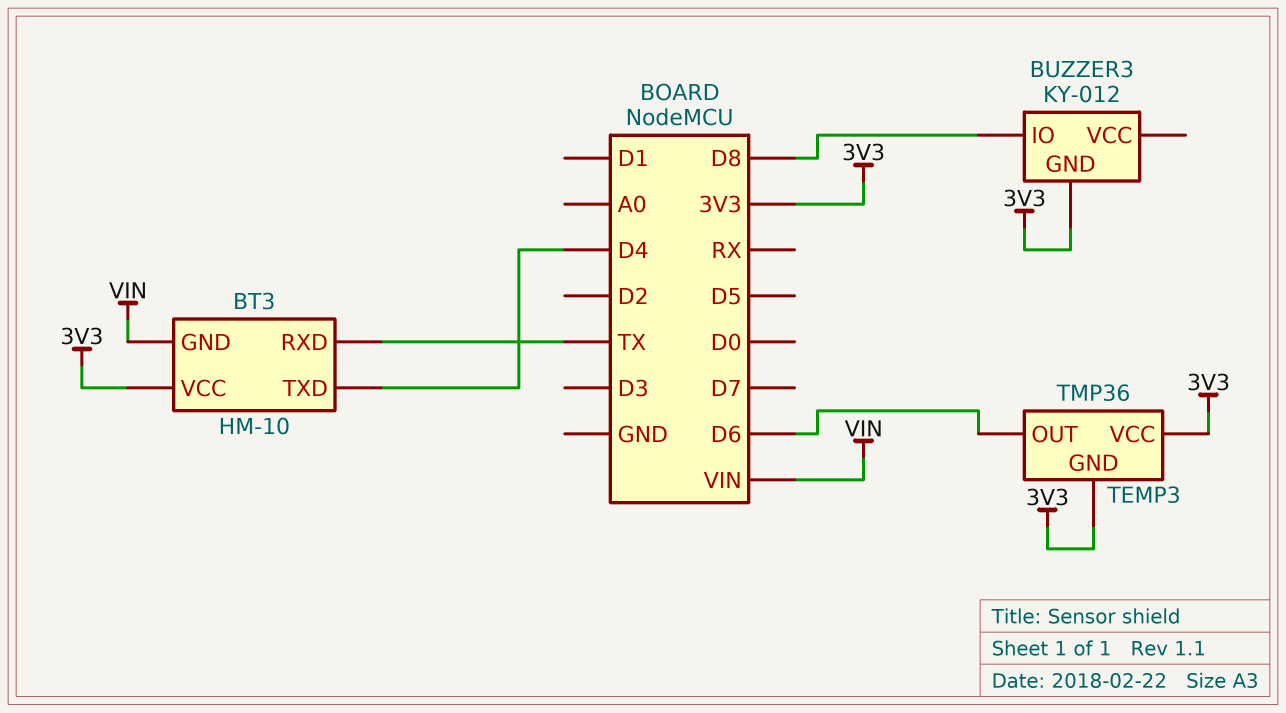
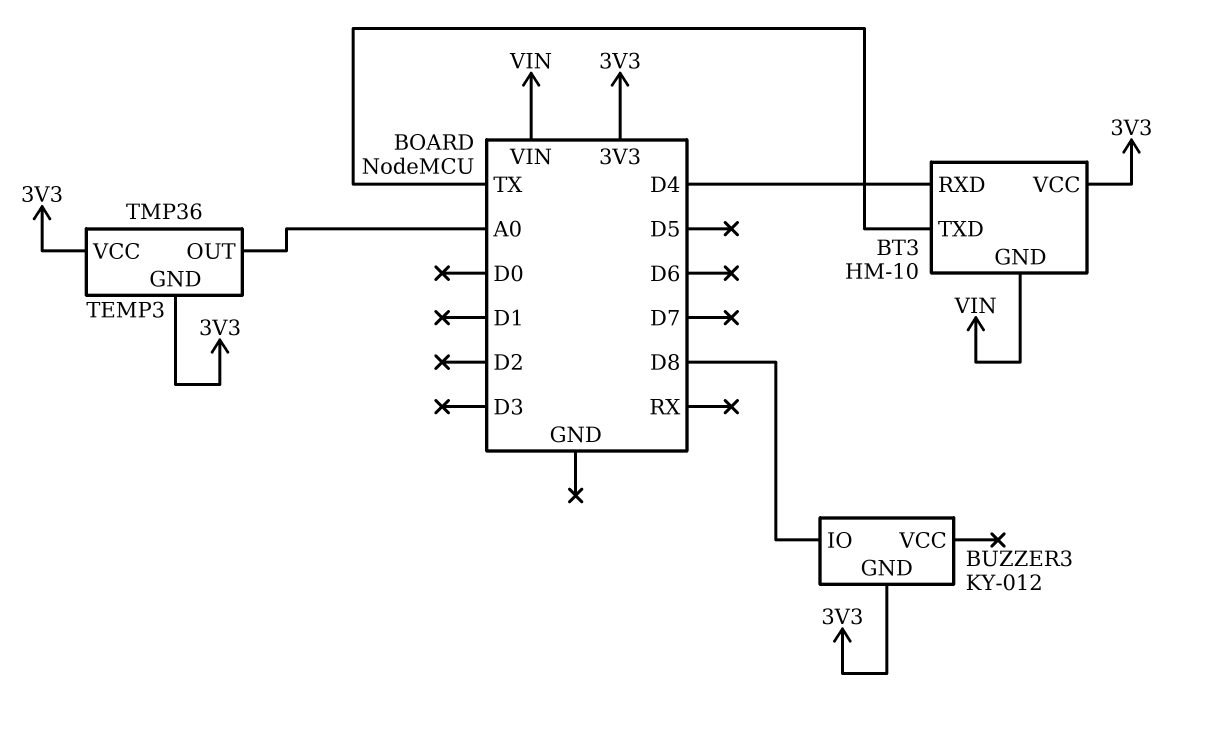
BT3 pin RXD: TX -> D4
BT3 pin TXD: D4 -> TX
TEMP3 pin OUT: D6 -> A0

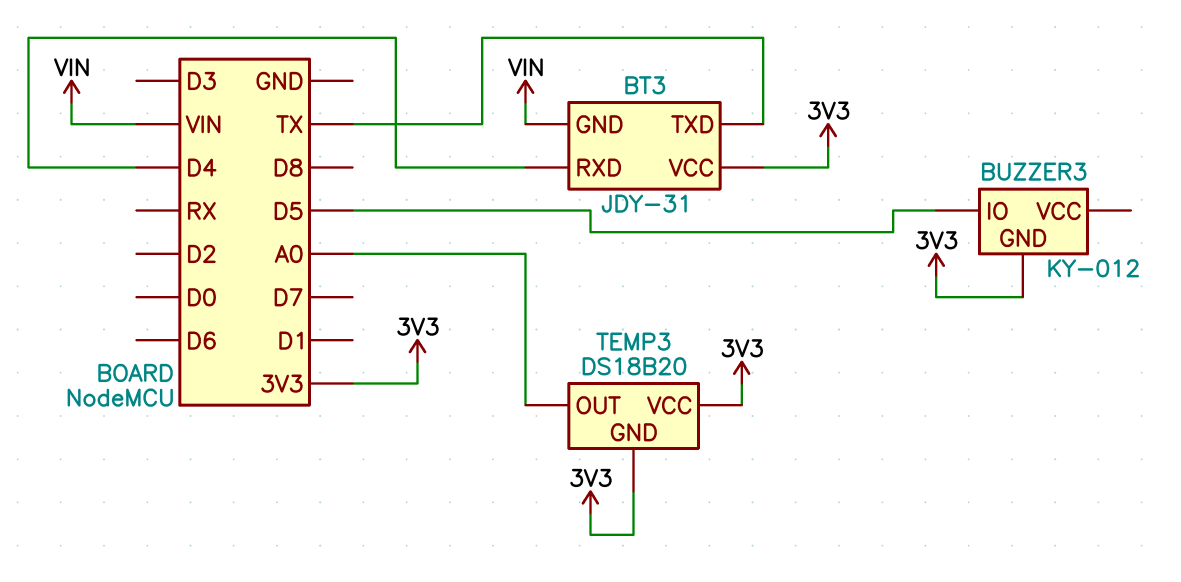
BT3: HM-10 -> JDY-31
BUZZER3 pin IO: D8 -> D5
TEMP3: TMP36 -> DS18B20

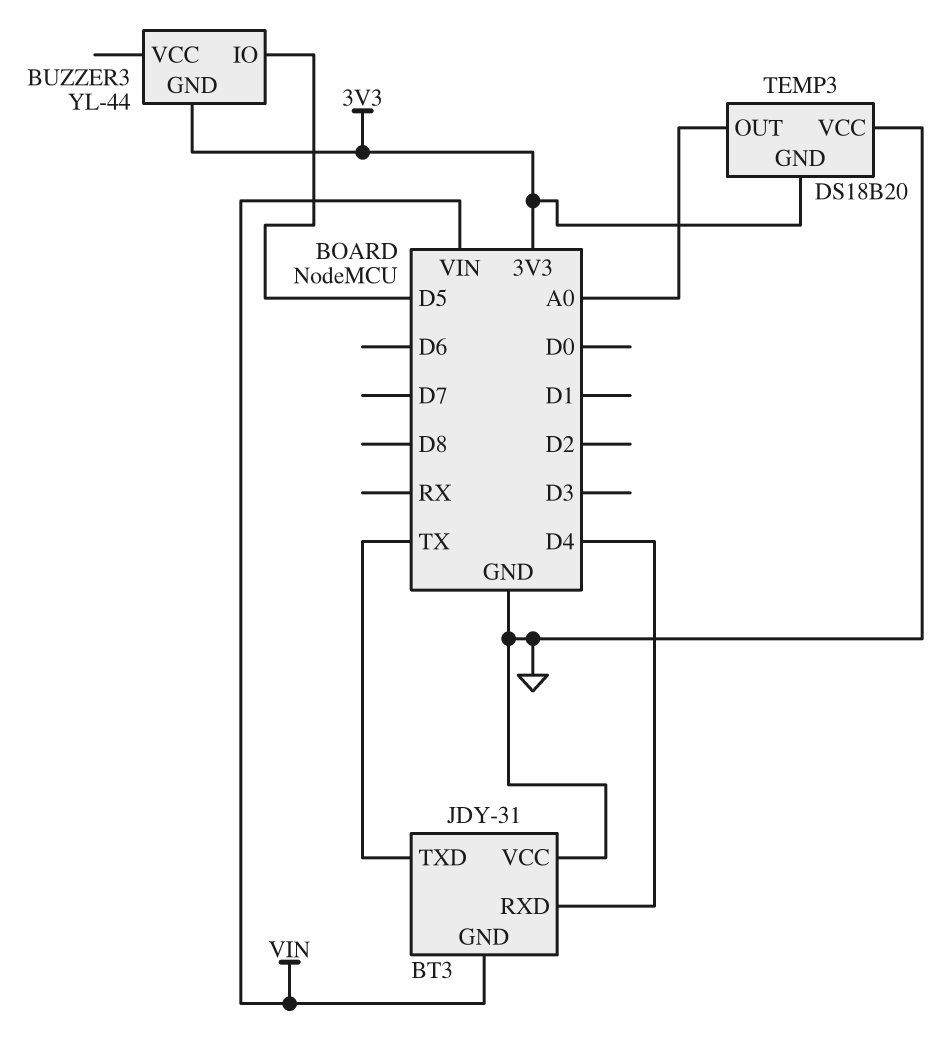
BT3 pin VCC: 3V3 -> GND
BUZZER3: KY-012 -> YL-44
TEMP3 pin VCC: 3V3 -> GND

